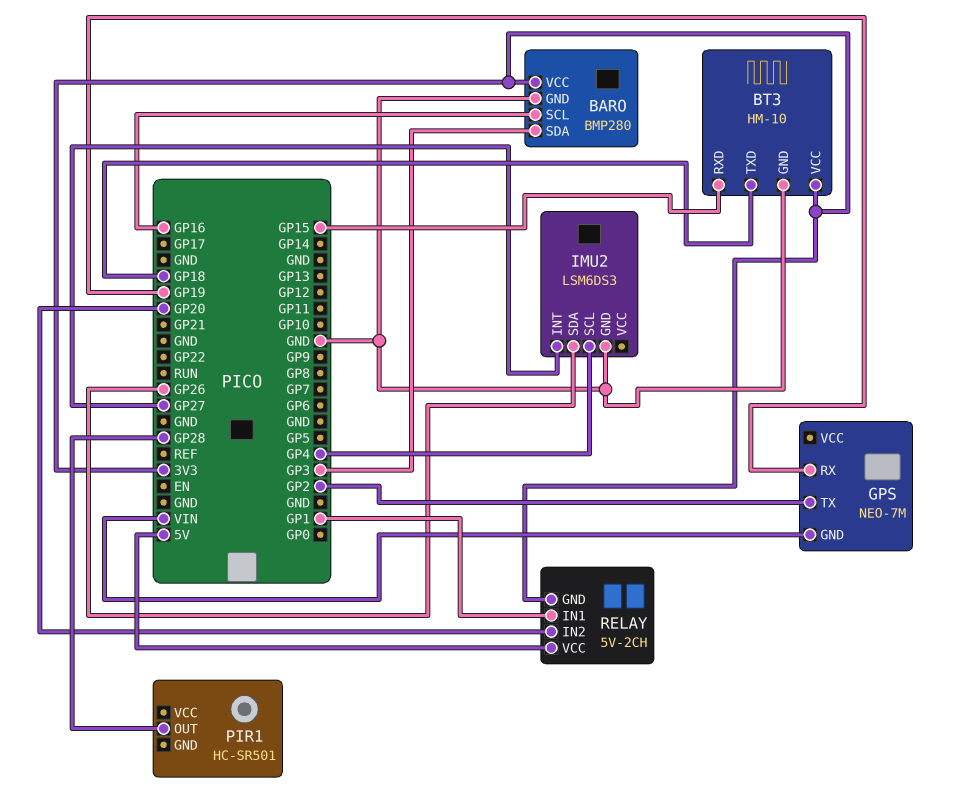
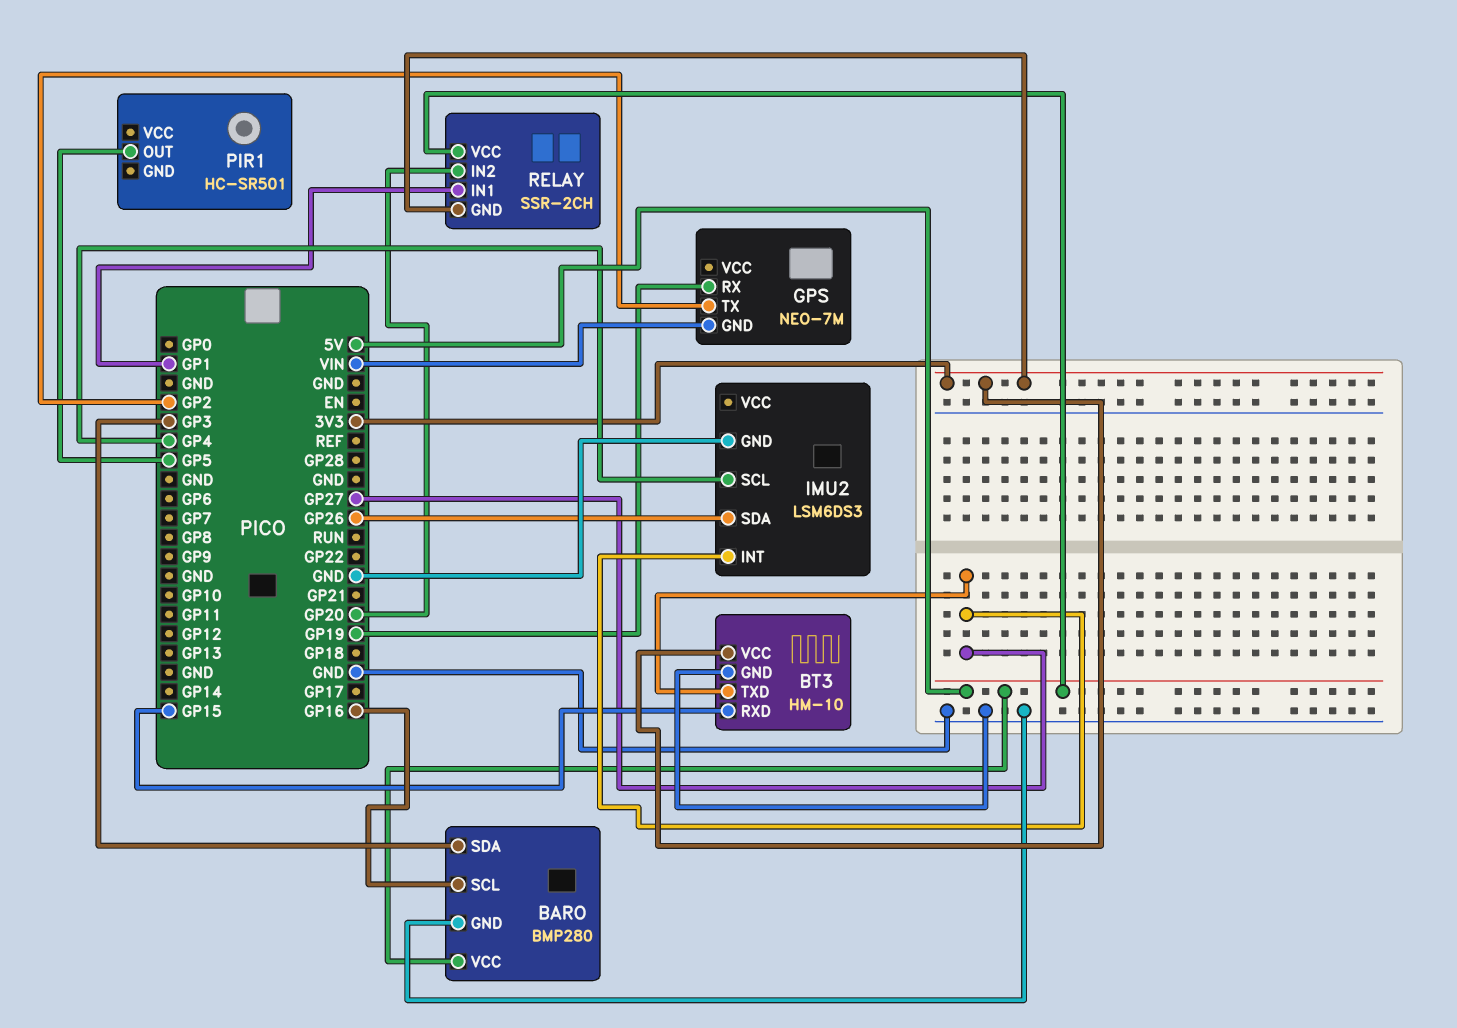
BARO pin VCC: 3V3 -> 5V
BT3 pin TXD: GP18 -> GP27
PIR1 pin OUT: GP28 -> GP5
RELAY: 5V-2CH -> SSR-2CH

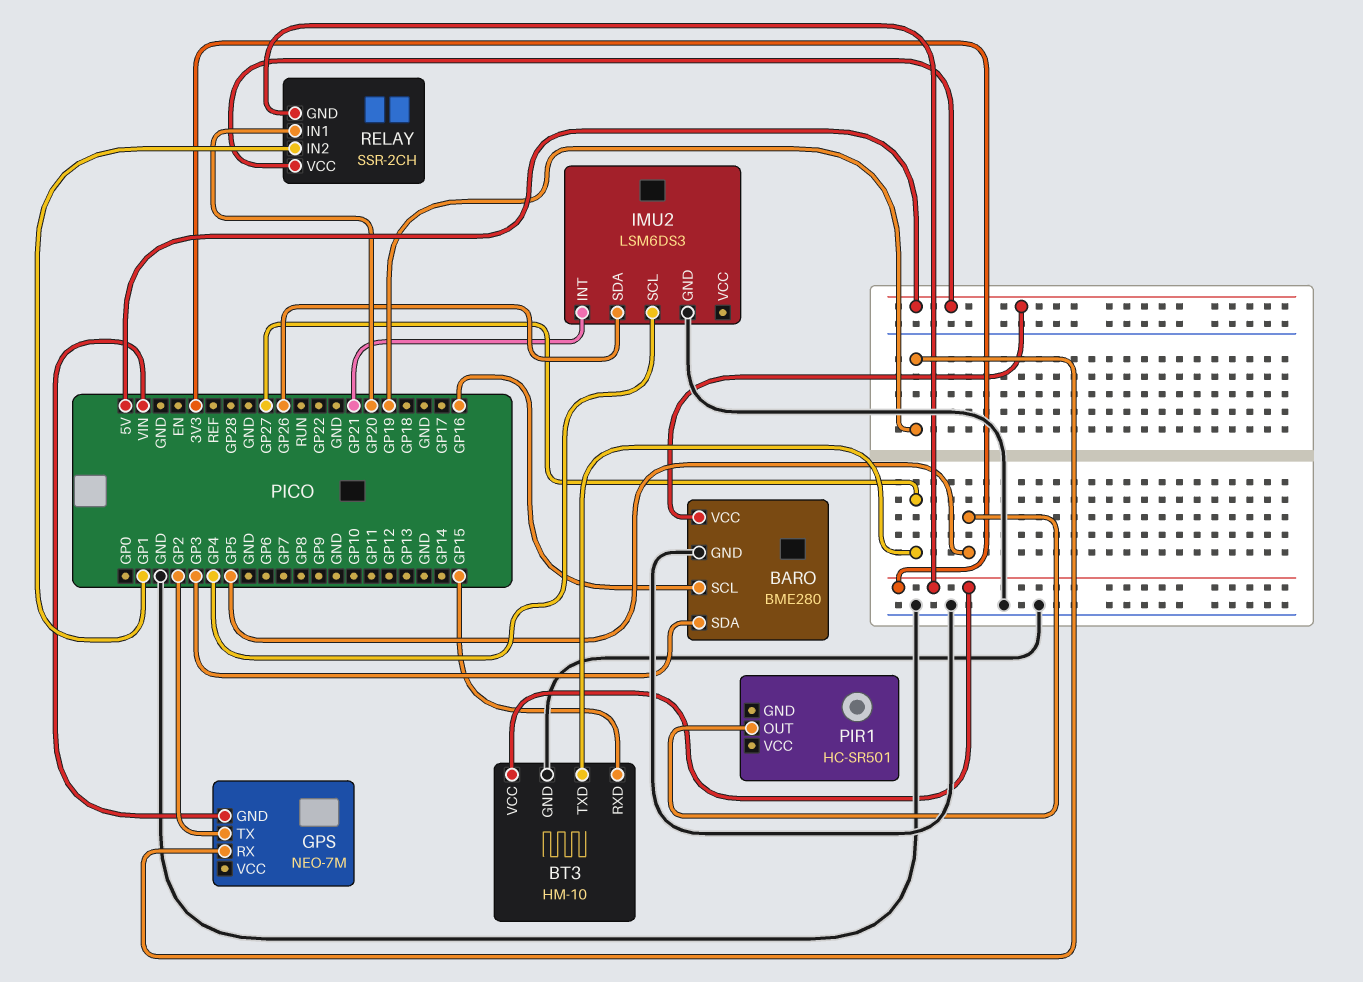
BARO: BMP280 -> BME280
IMU2 pin INT: GP27 -> GP21
RELAY pin IN1: GP1 -> GP20
RELAY pin IN2: GP20 -> GP1

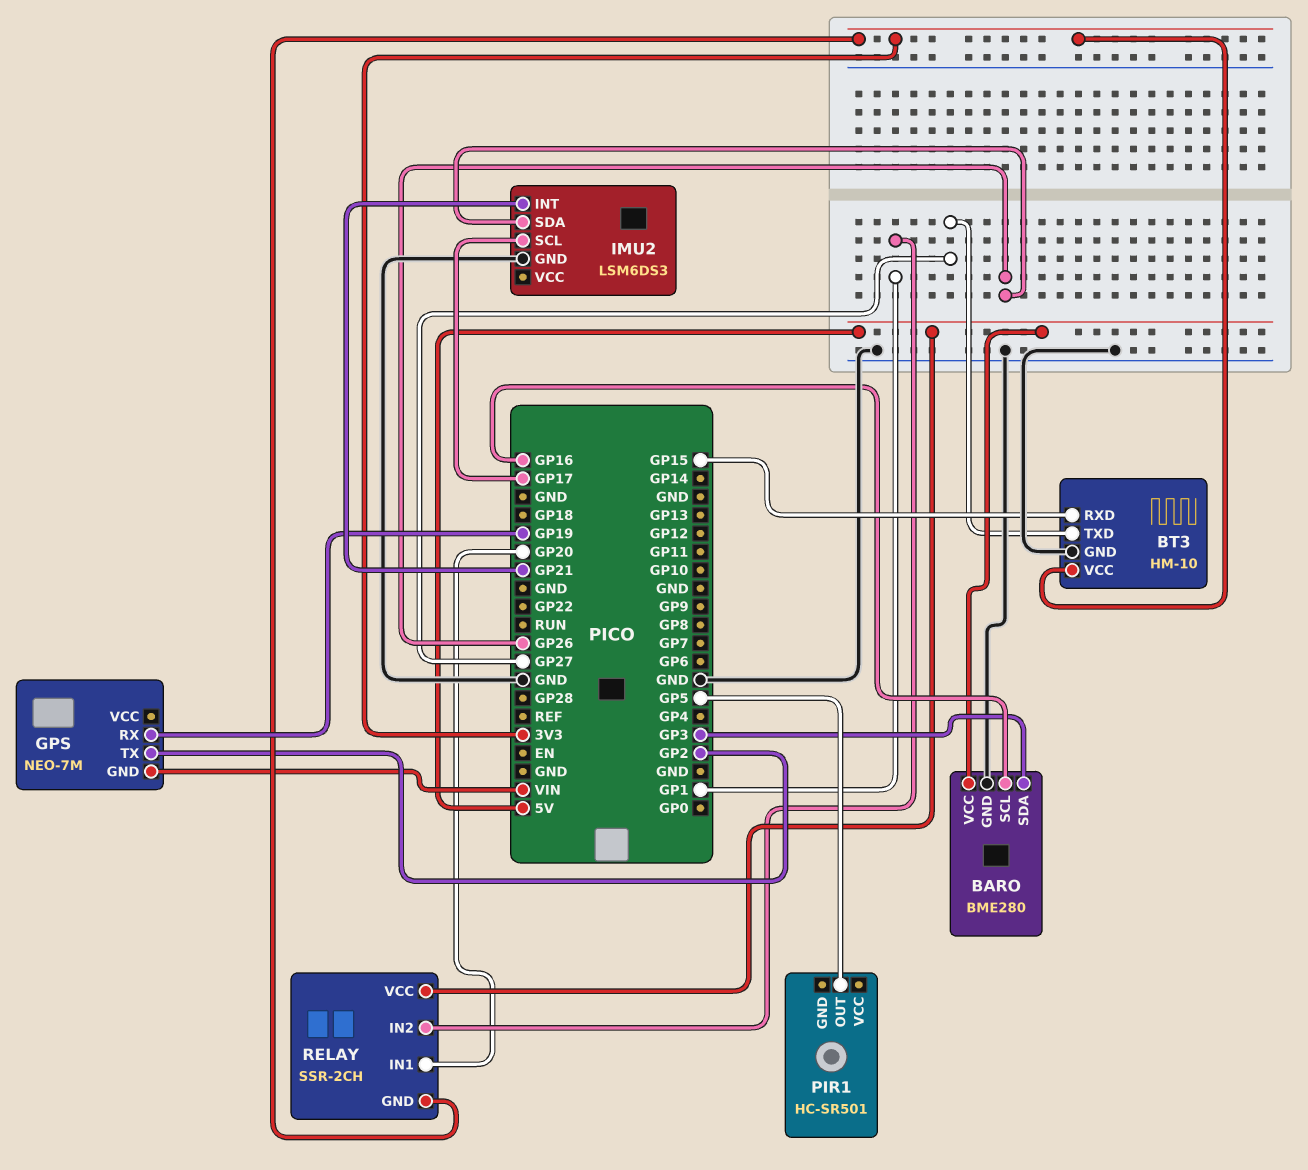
IMU2 pin SCL: GP4 -> GP17

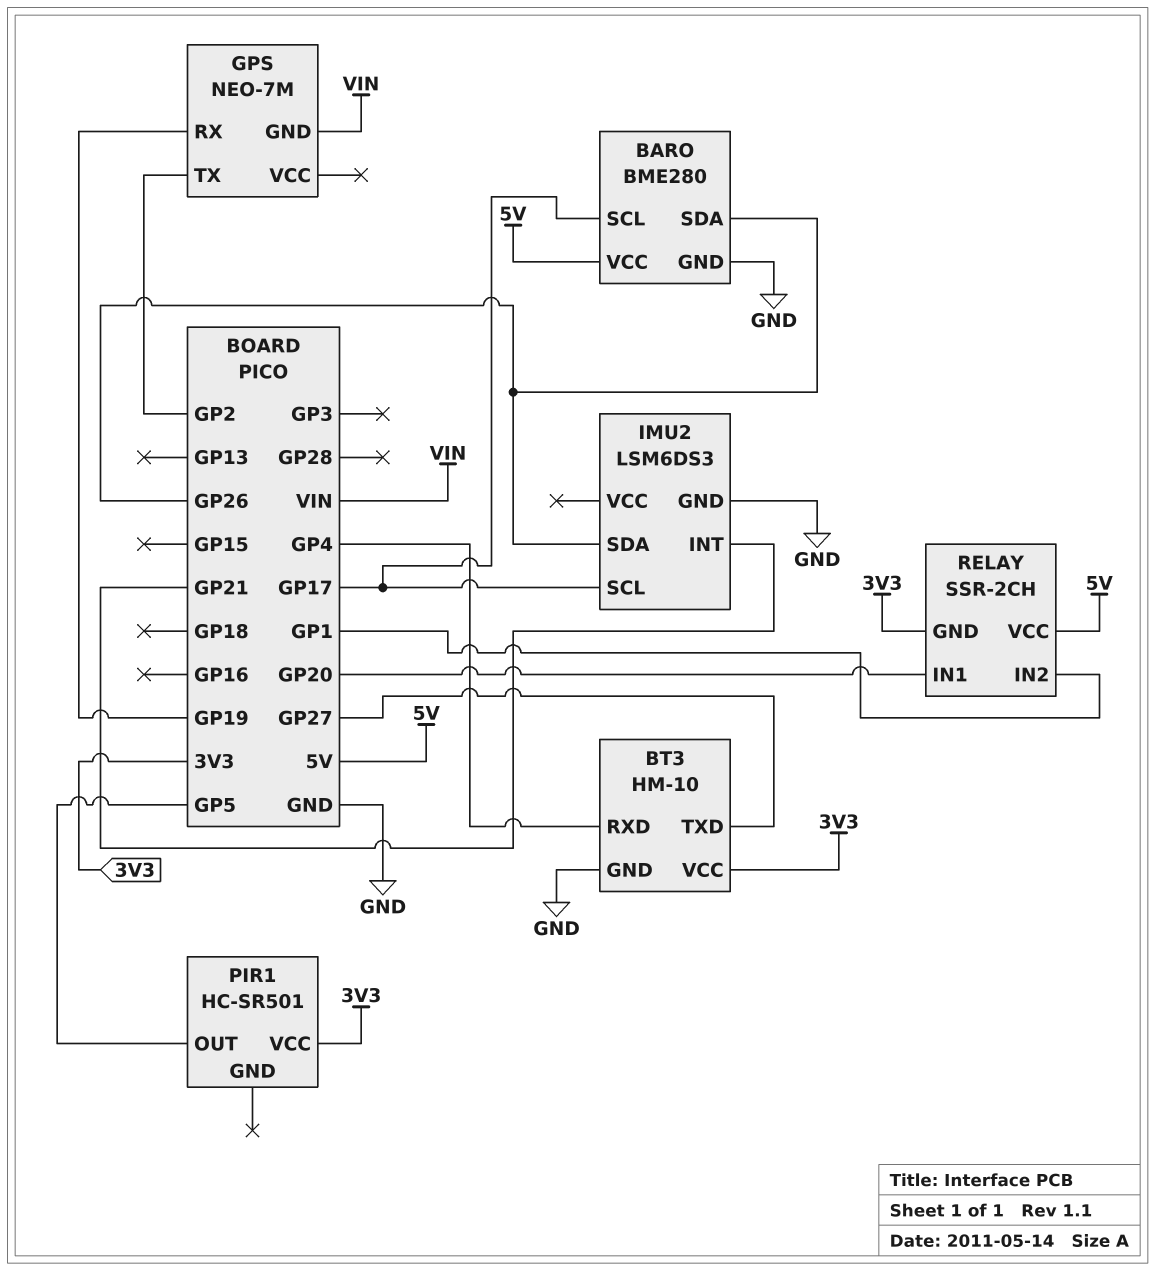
BARO pin SCL: GP16 -> GP17
BARO pin SDA: GP3 -> GP26
BT3 pin RXD: GP15 -> GP4
PIR1 pin VCC: none -> 3V3

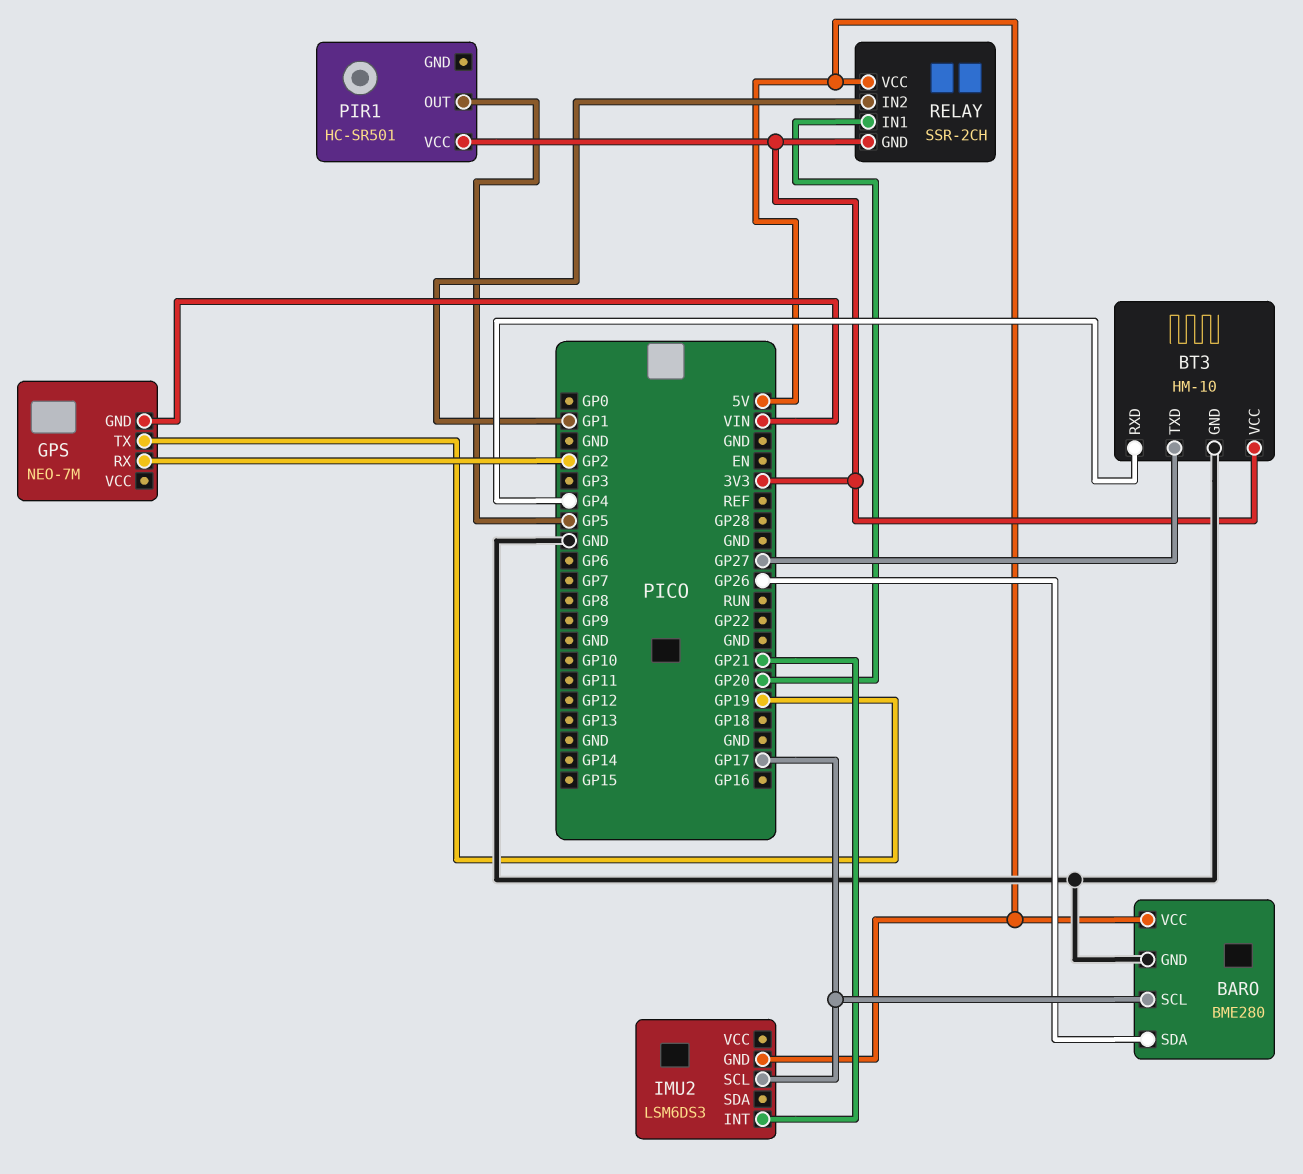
GPS pin RX: GP19 -> GP2
GPS pin TX: GP2 -> GP19
IMU2 pin GND: GND -> 5V
IMU2 pin SDA: GP26 -> none

